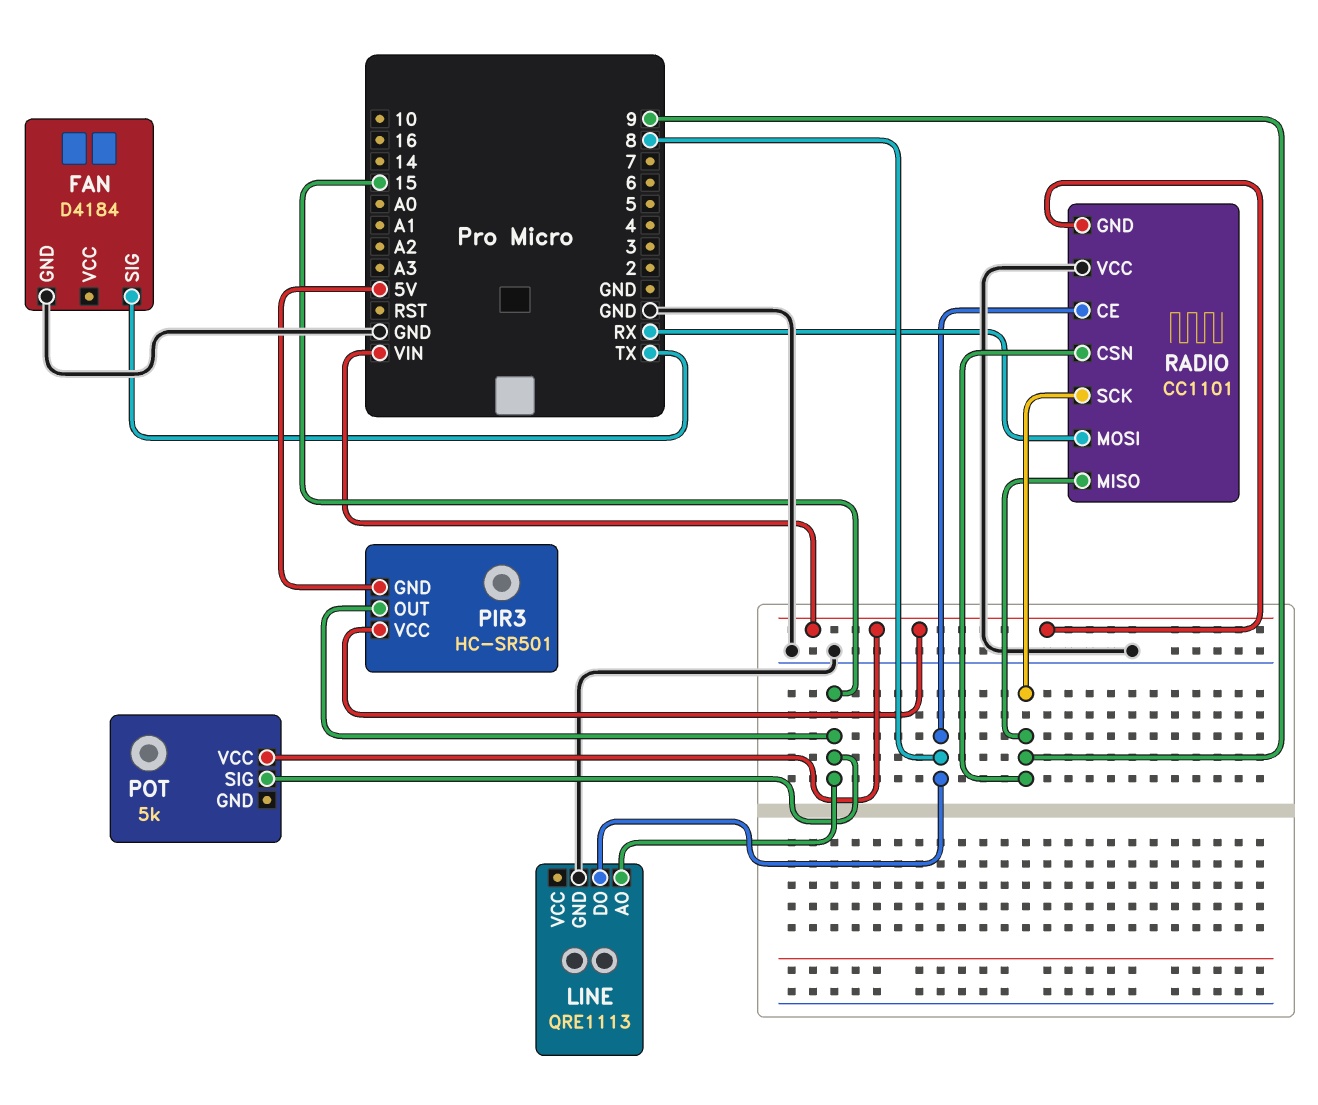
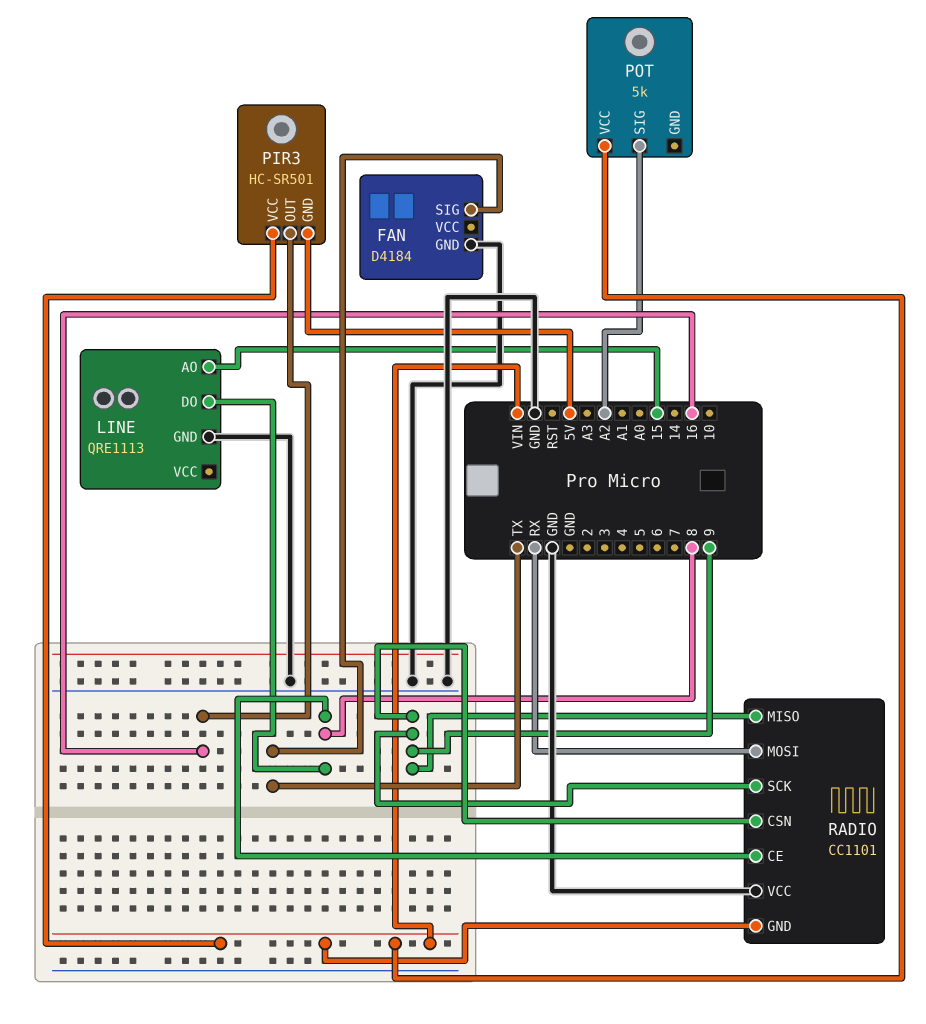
PIR3 pin OUT: 15 -> 16
POT pin SIG: 15 -> A2

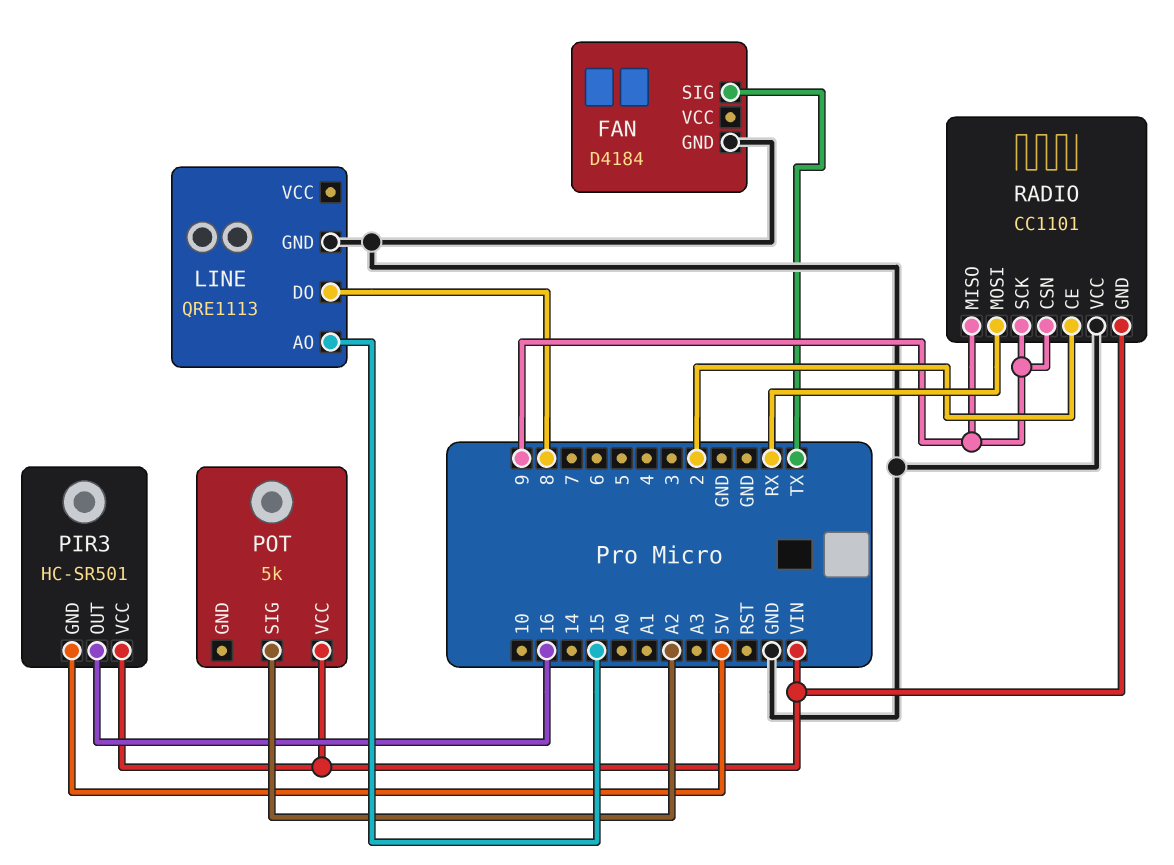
RADIO pin CE: 8 -> 2

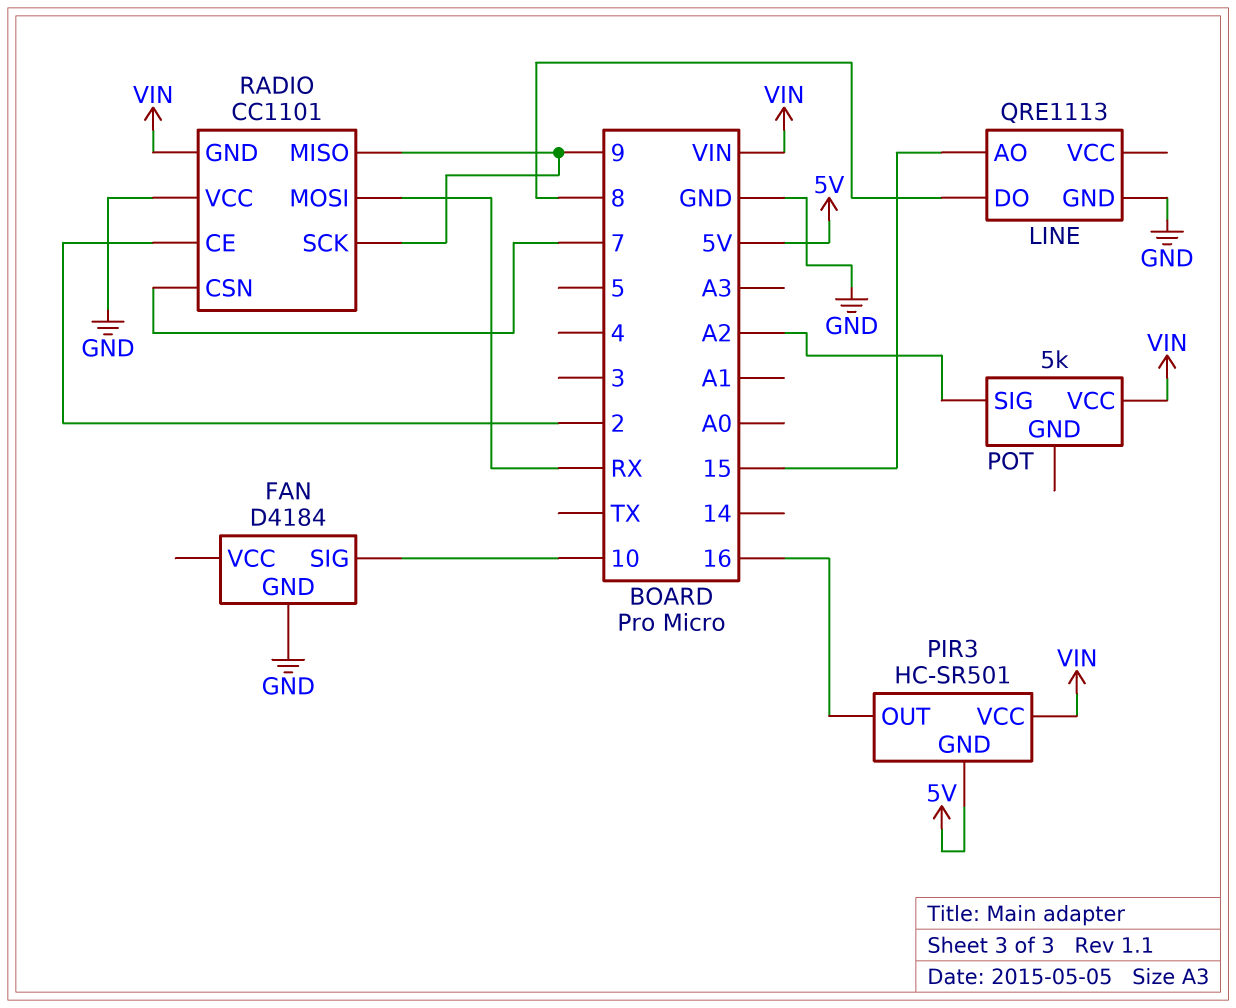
FAN pin SIG: TX -> 10
RADIO pin CSN: 9 -> 7

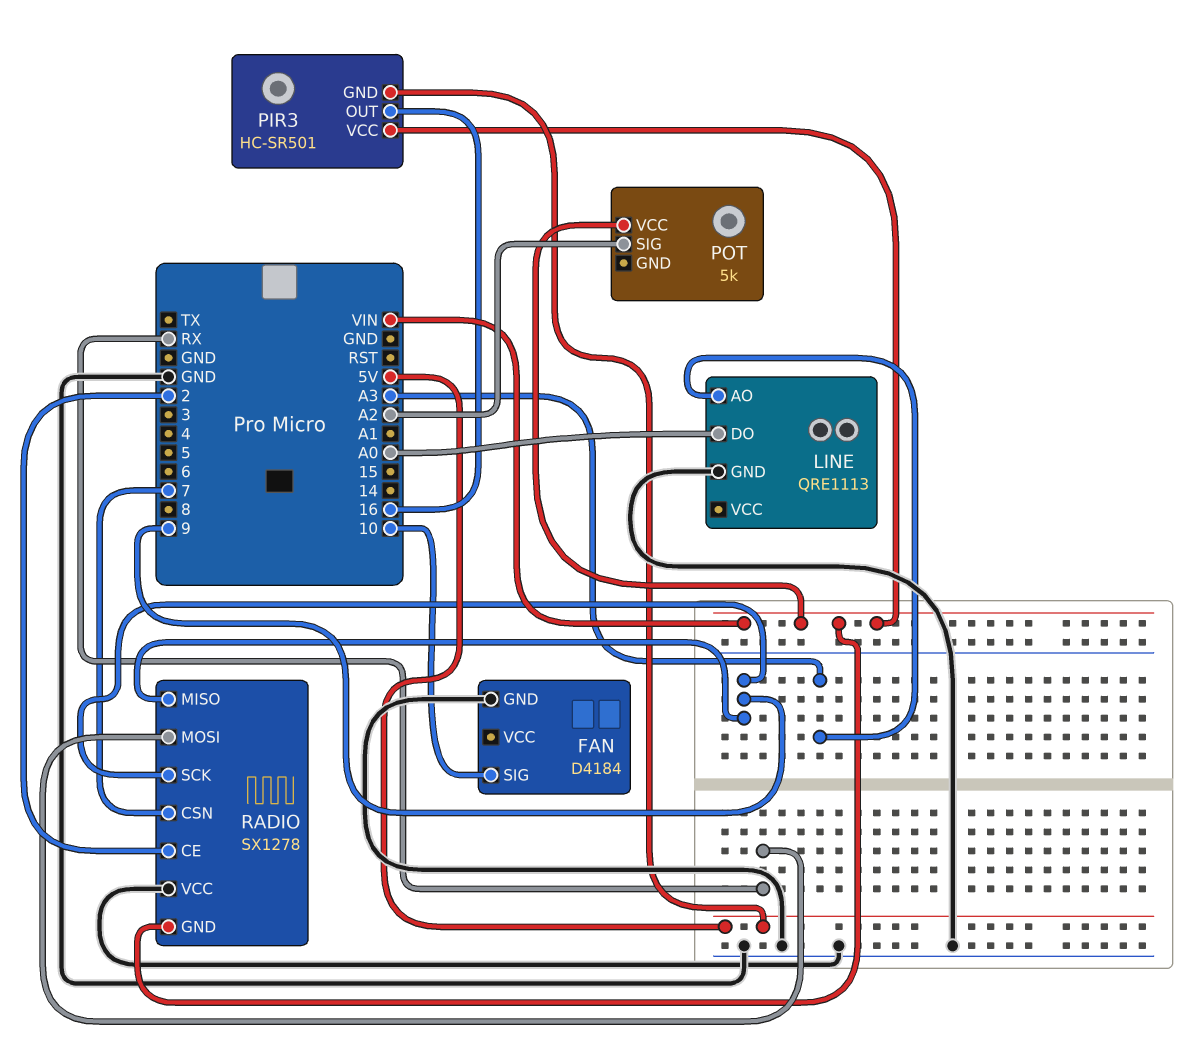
LINE pin AO: 15 -> A3
LINE pin DO: 8 -> A0
RADIO: CC1101 -> SX1278

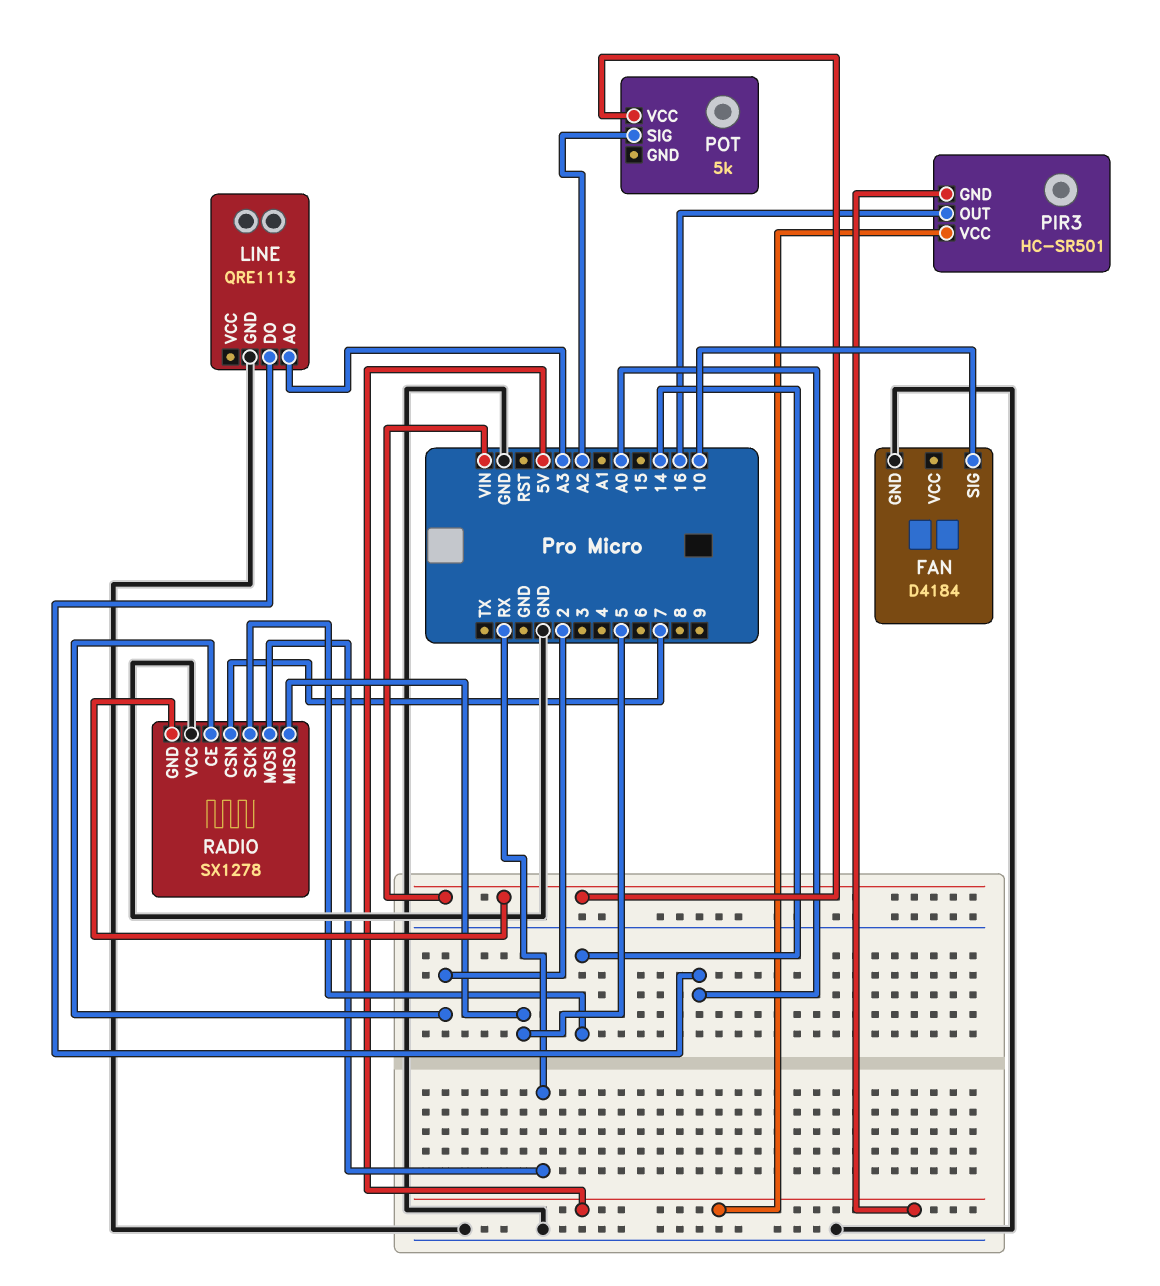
PIR3 pin VCC: VIN -> 5V
RADIO pin MISO: 9 -> 5
RADIO pin SCK: 9 -> 14

